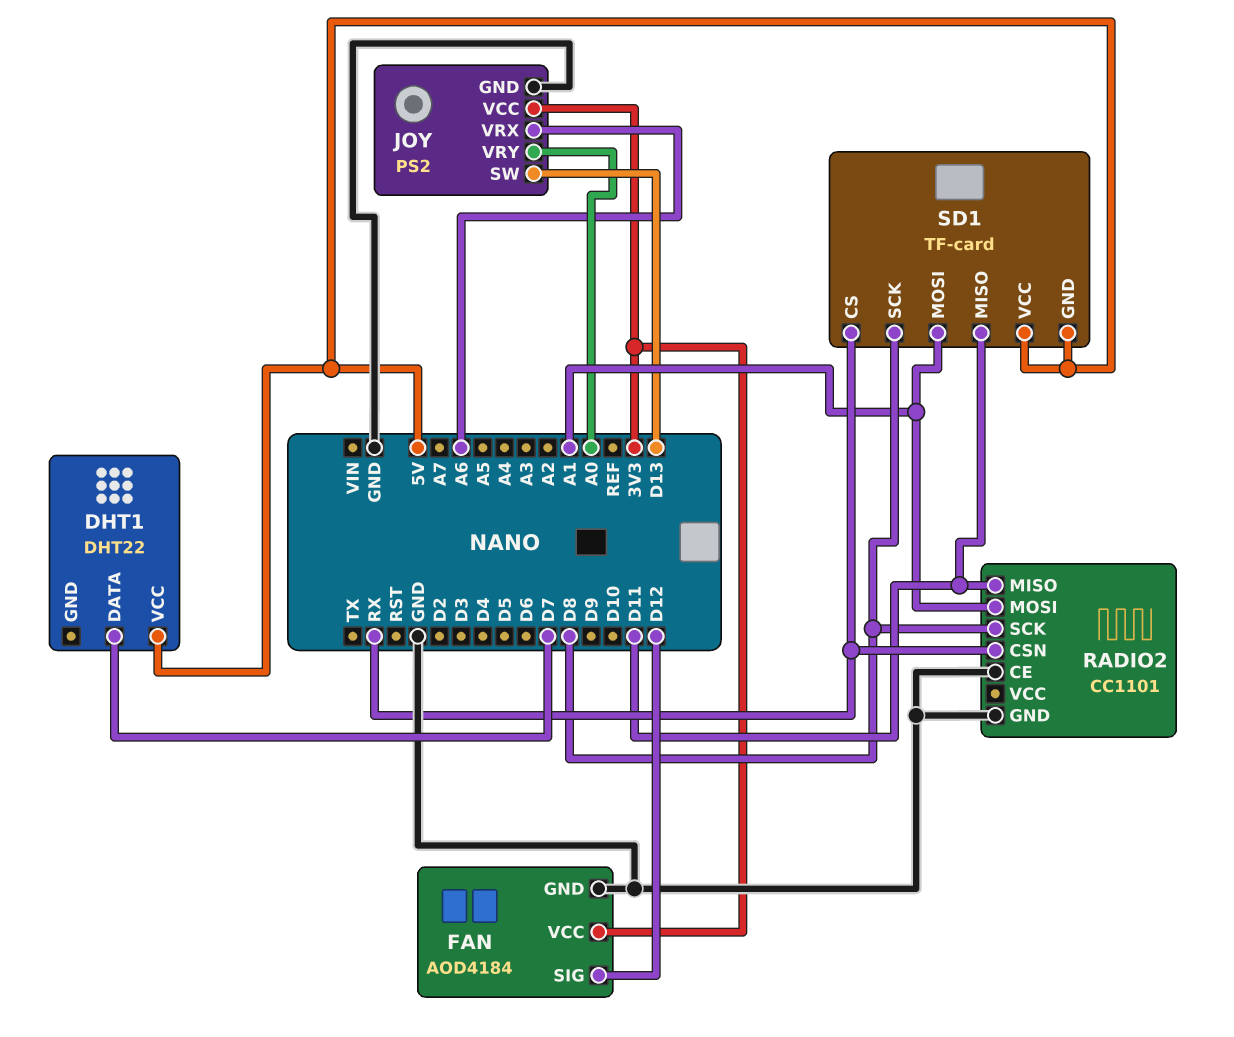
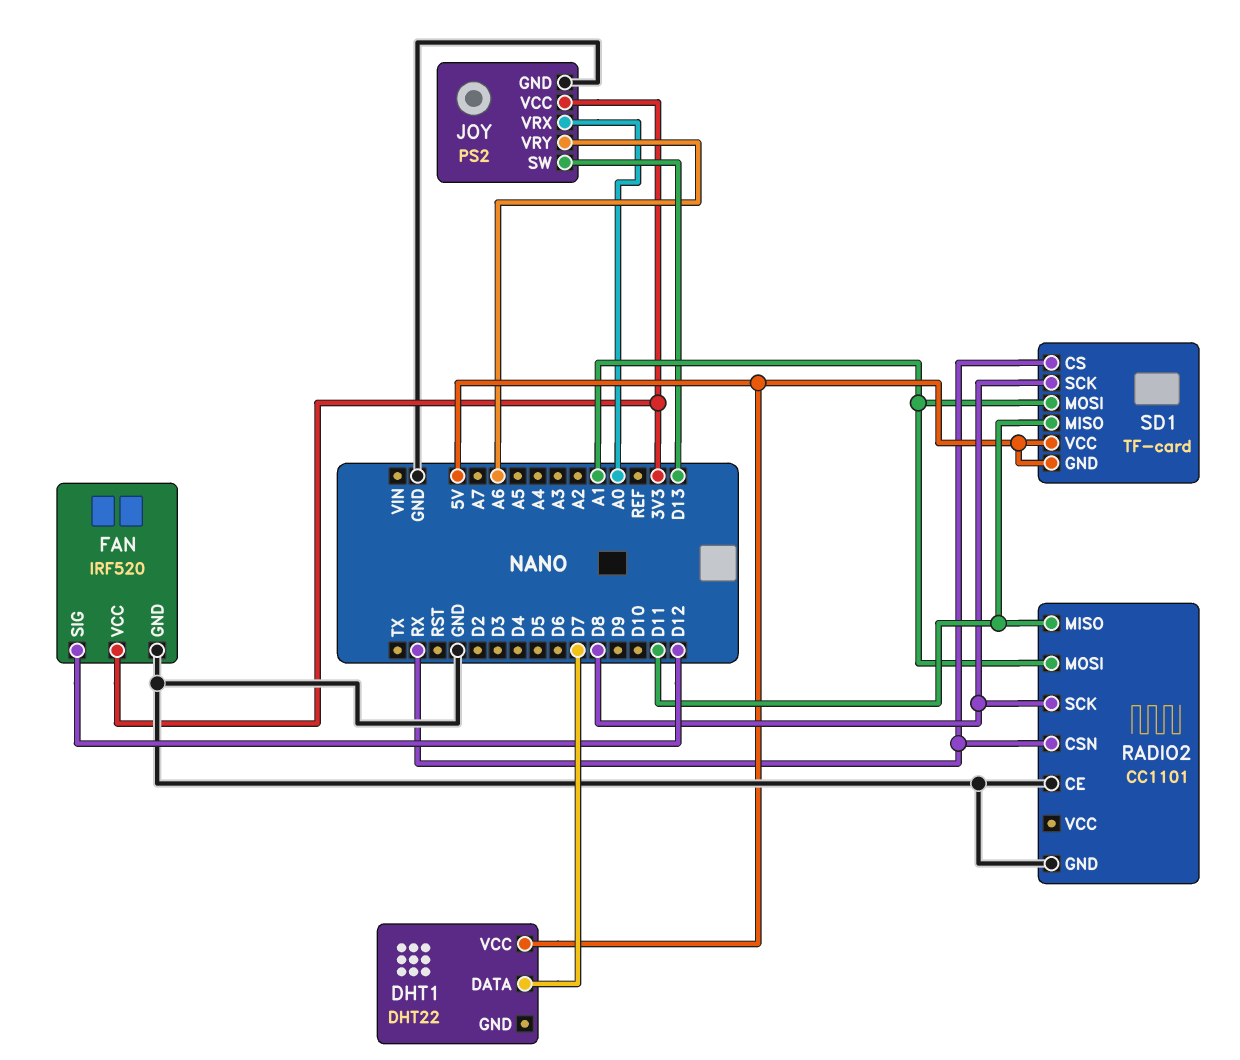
FAN: AOD4184 -> IRF520
JOY pin VRX: A6 -> A0
JOY pin VRY: A0 -> A6

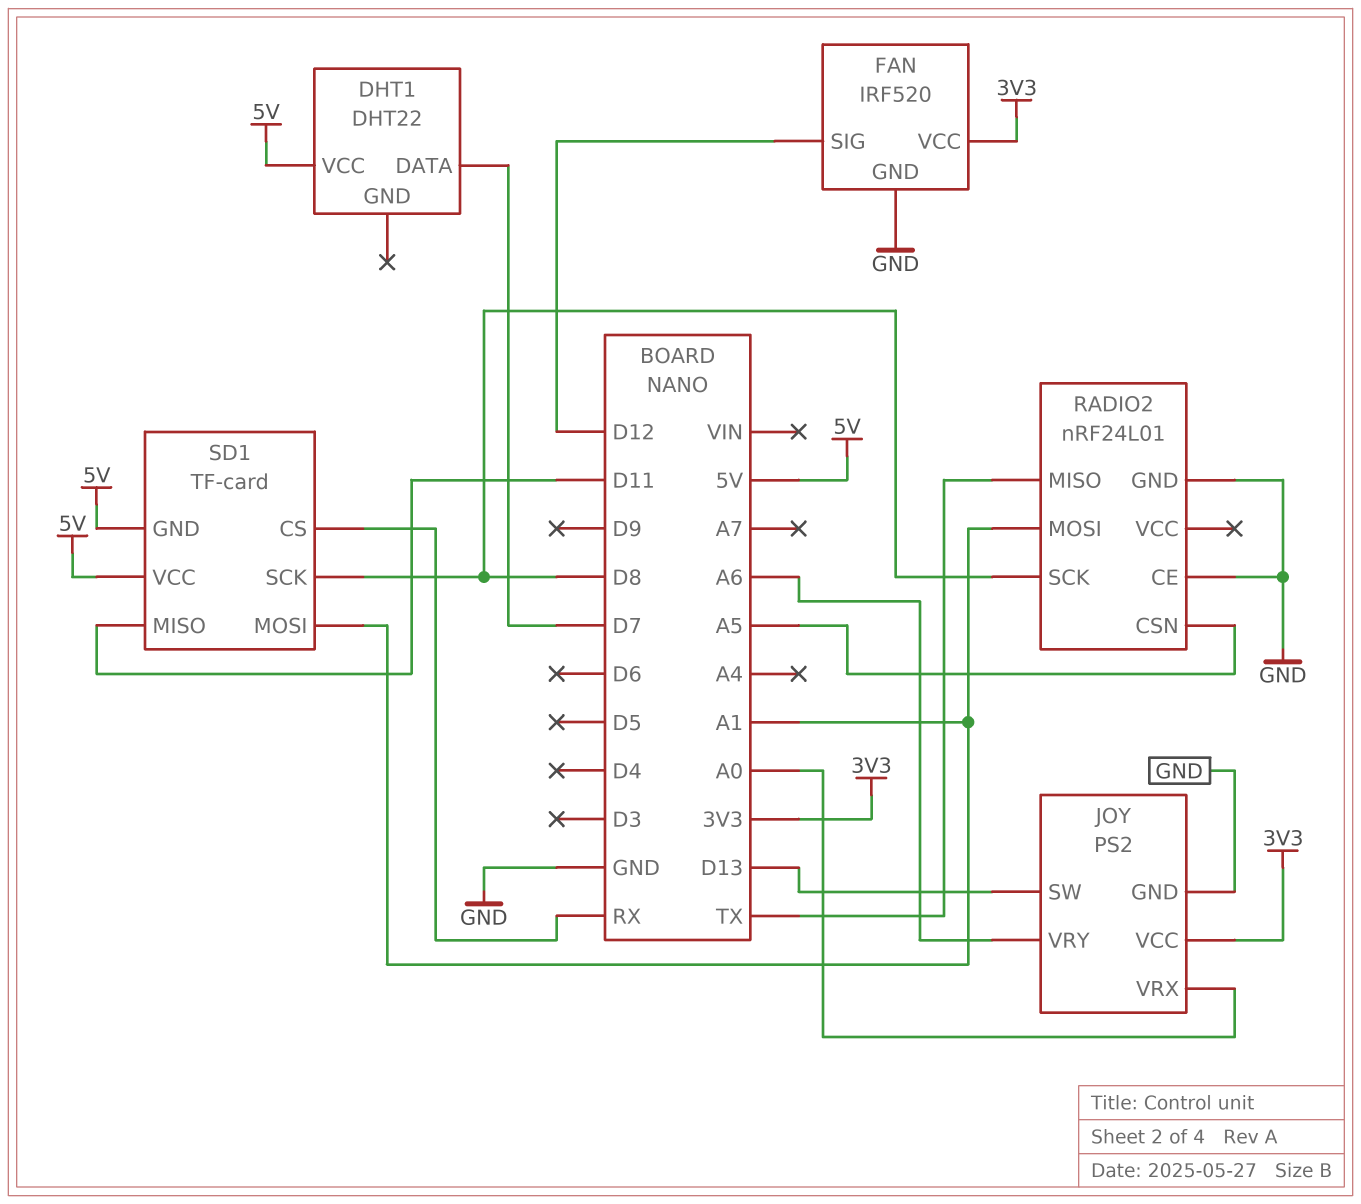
RADIO2: CC1101 -> nRF24L01
RADIO2 pin CSN: RX -> A5
RADIO2 pin MISO: D11 -> TX

